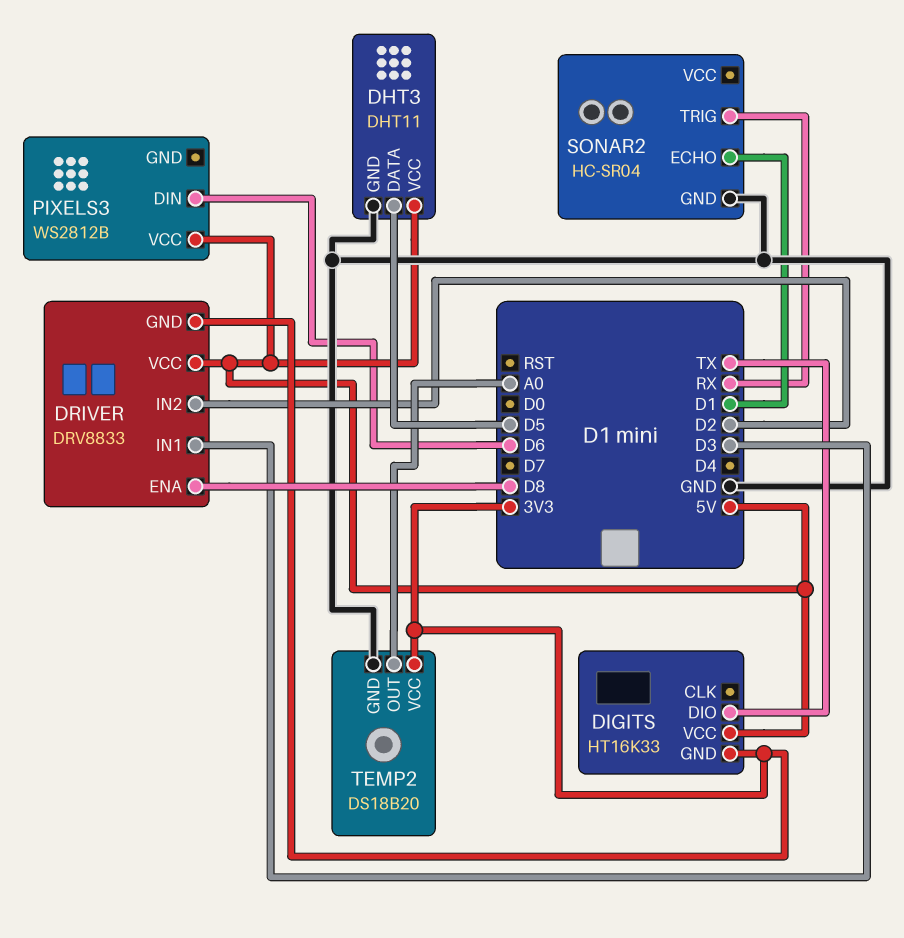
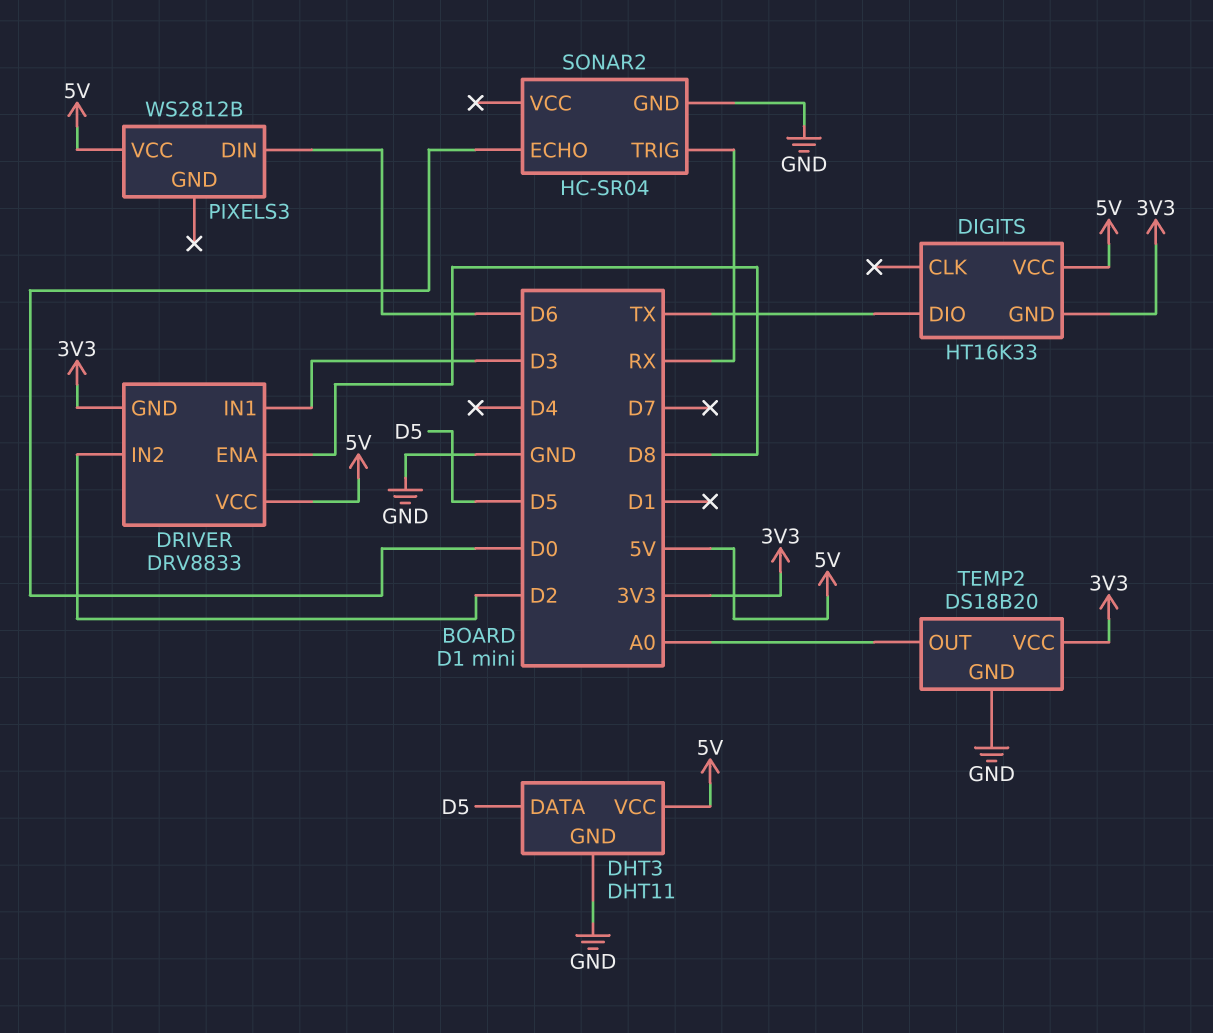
SONAR2 pin ECHO: D1 -> D0

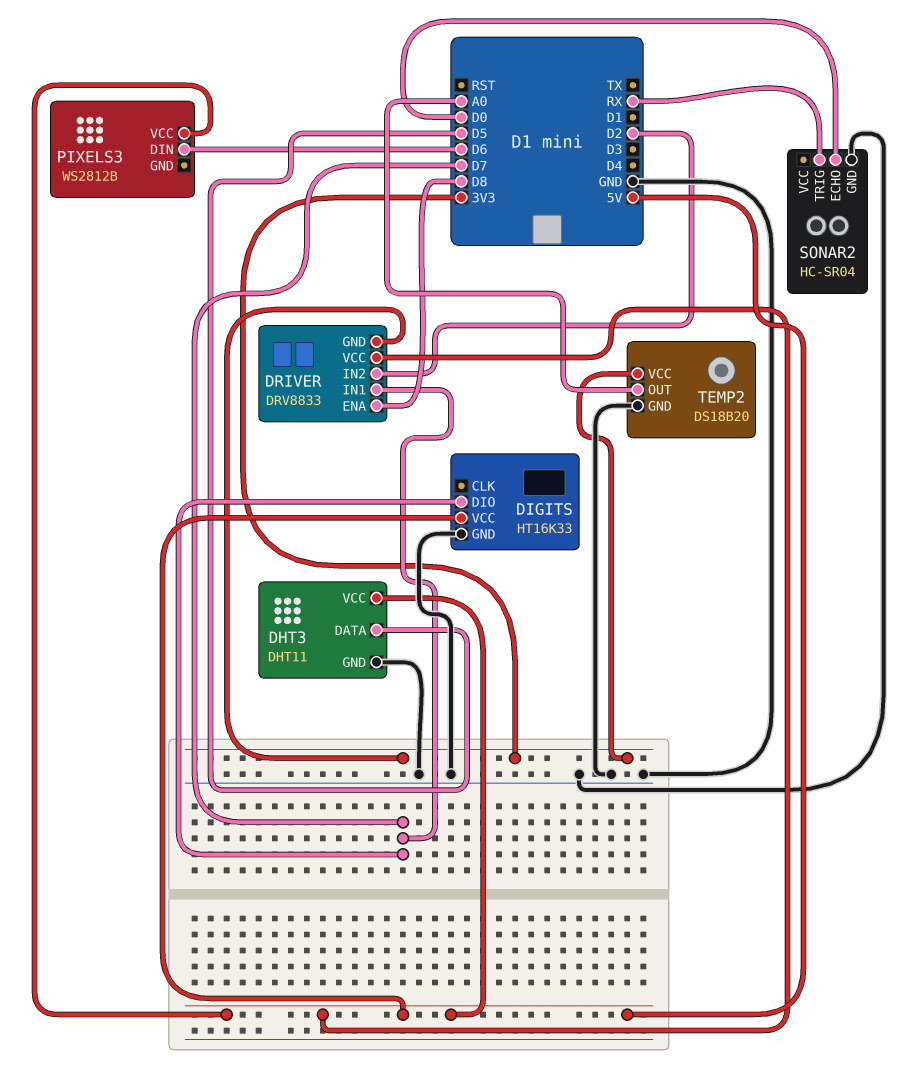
DIGITS pin DIO: TX -> D7
DIGITS pin GND: 3V3 -> GND
DRIVER pin IN1: D3 -> D7

